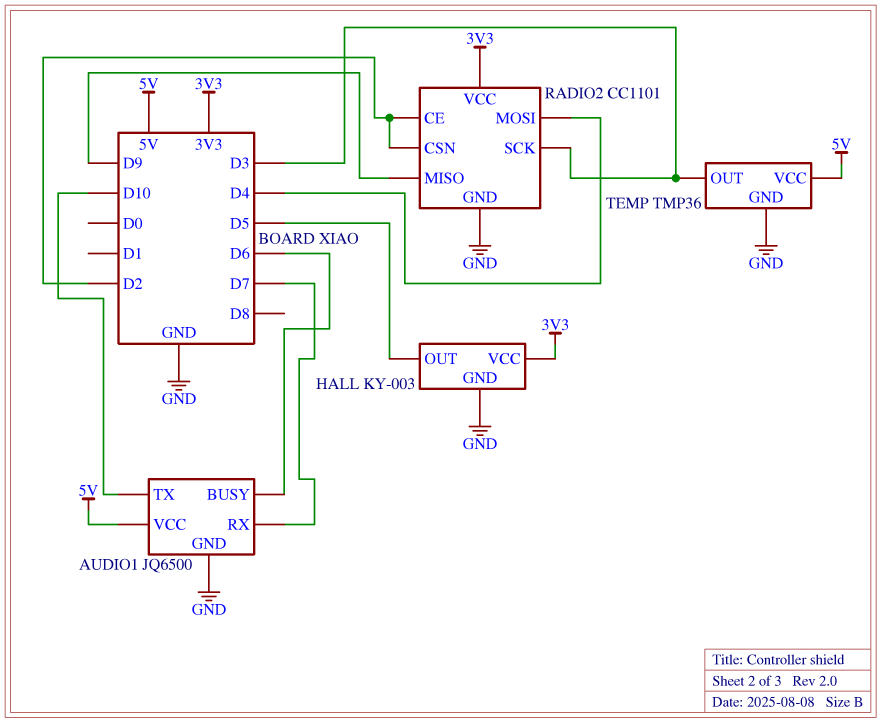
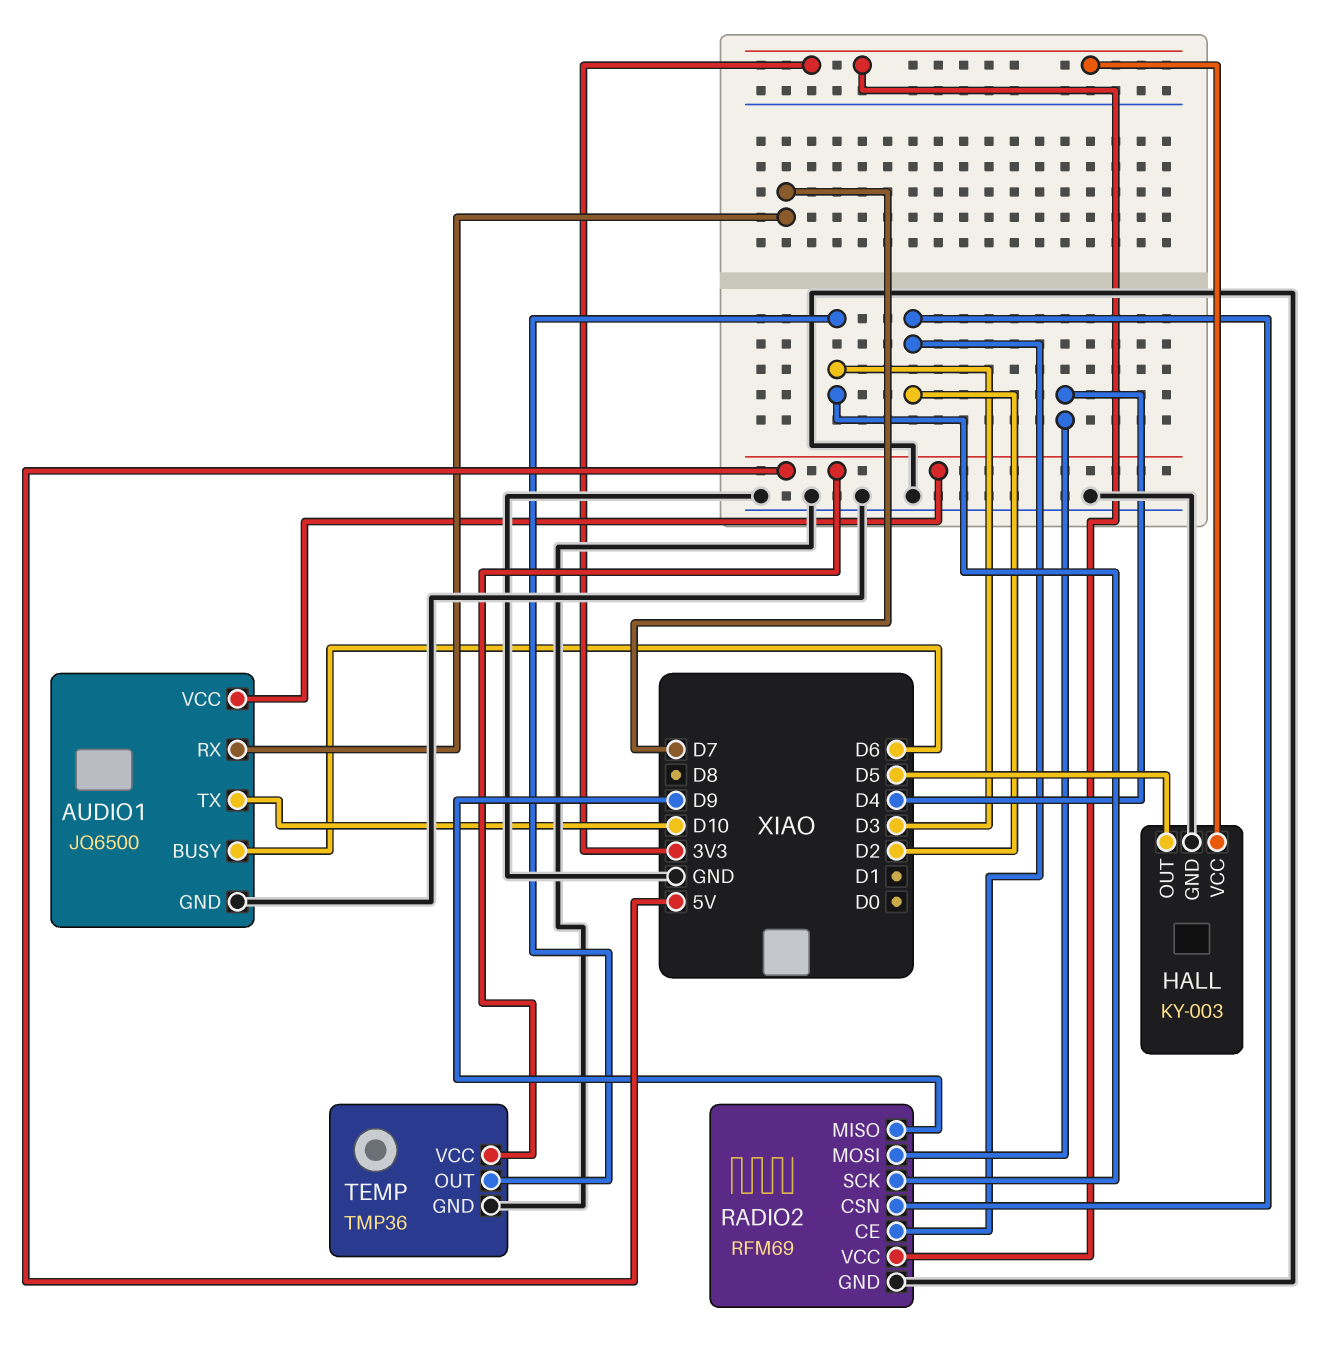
RADIO2: CC1101 -> RFM69

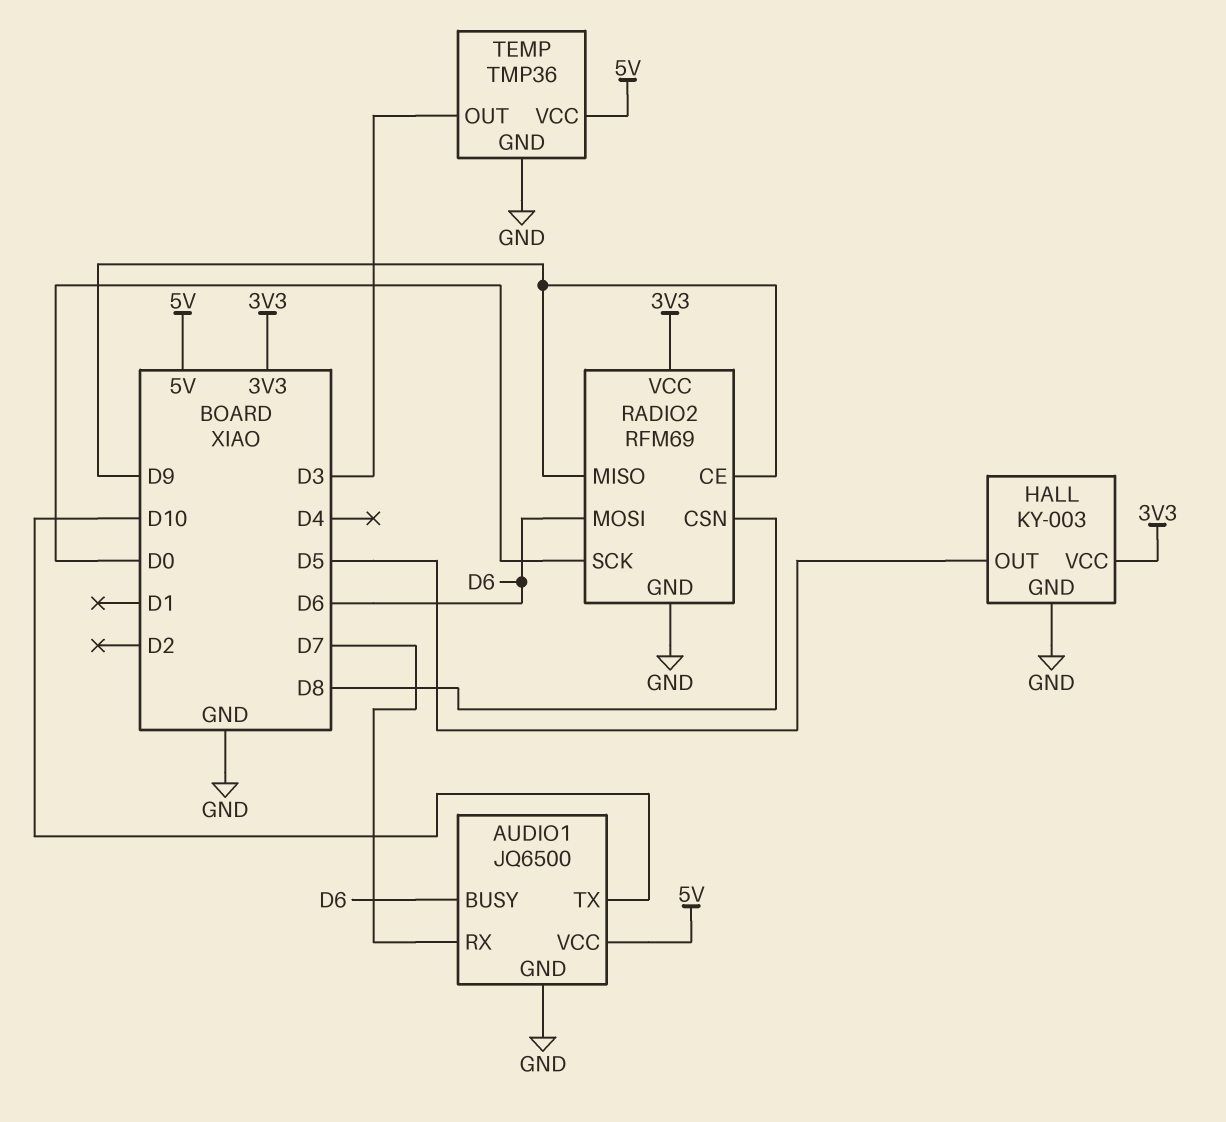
RADIO2 pin CE: D2 -> D9
RADIO2 pin CSN: D2 -> D8
RADIO2 pin MOSI: D4 -> D6
RADIO2 pin SCK: D3 -> D0

